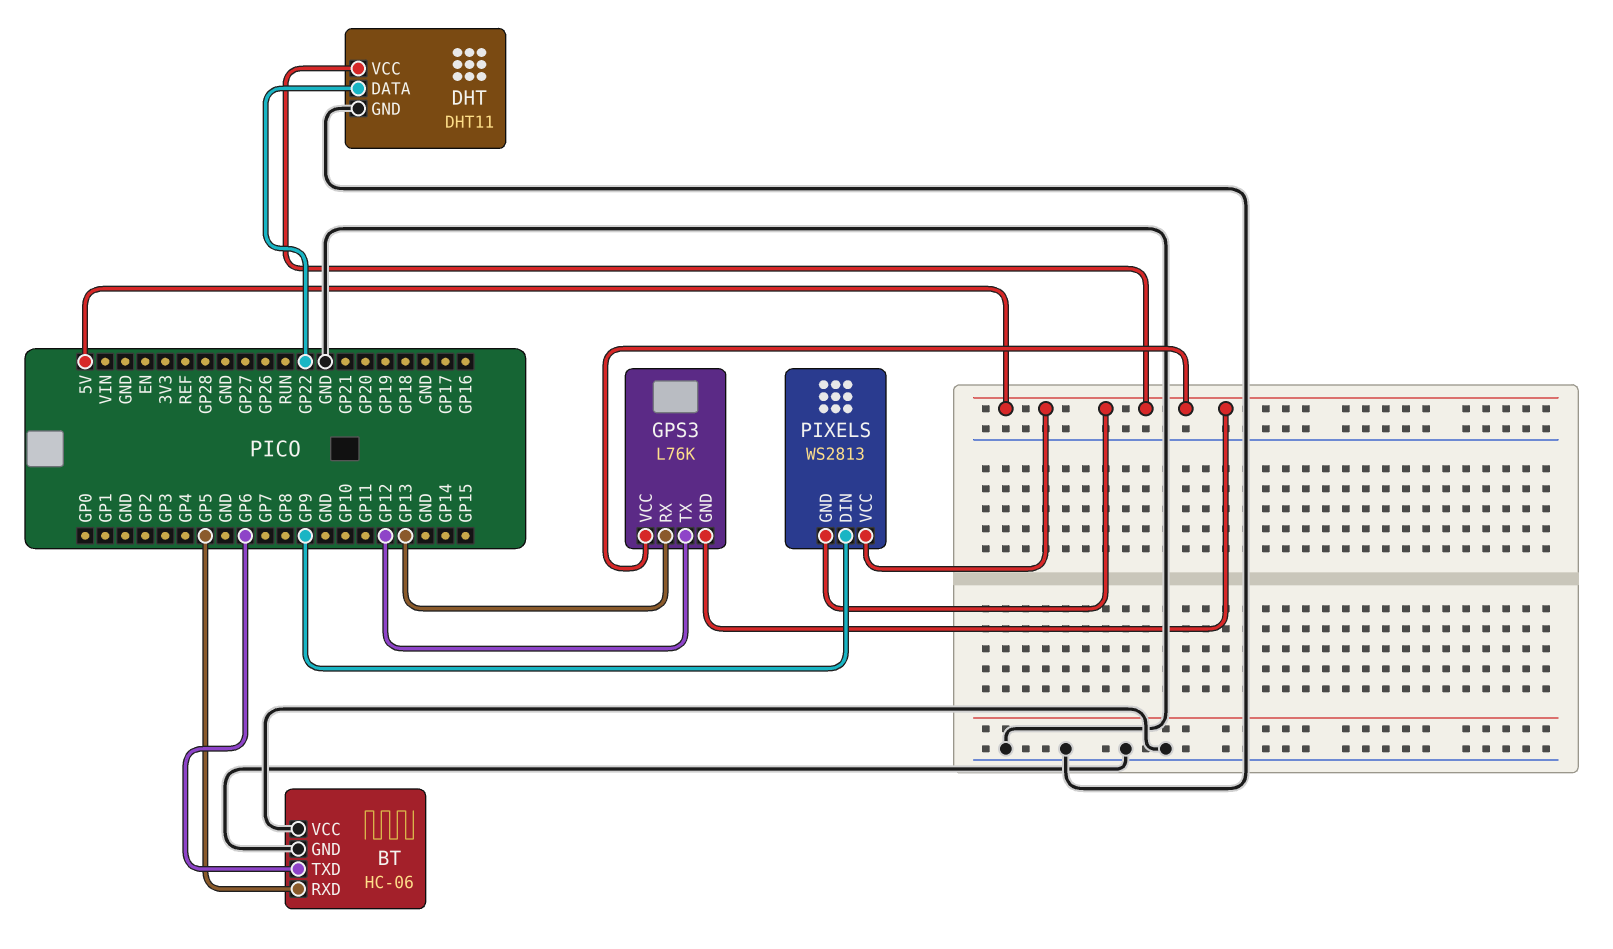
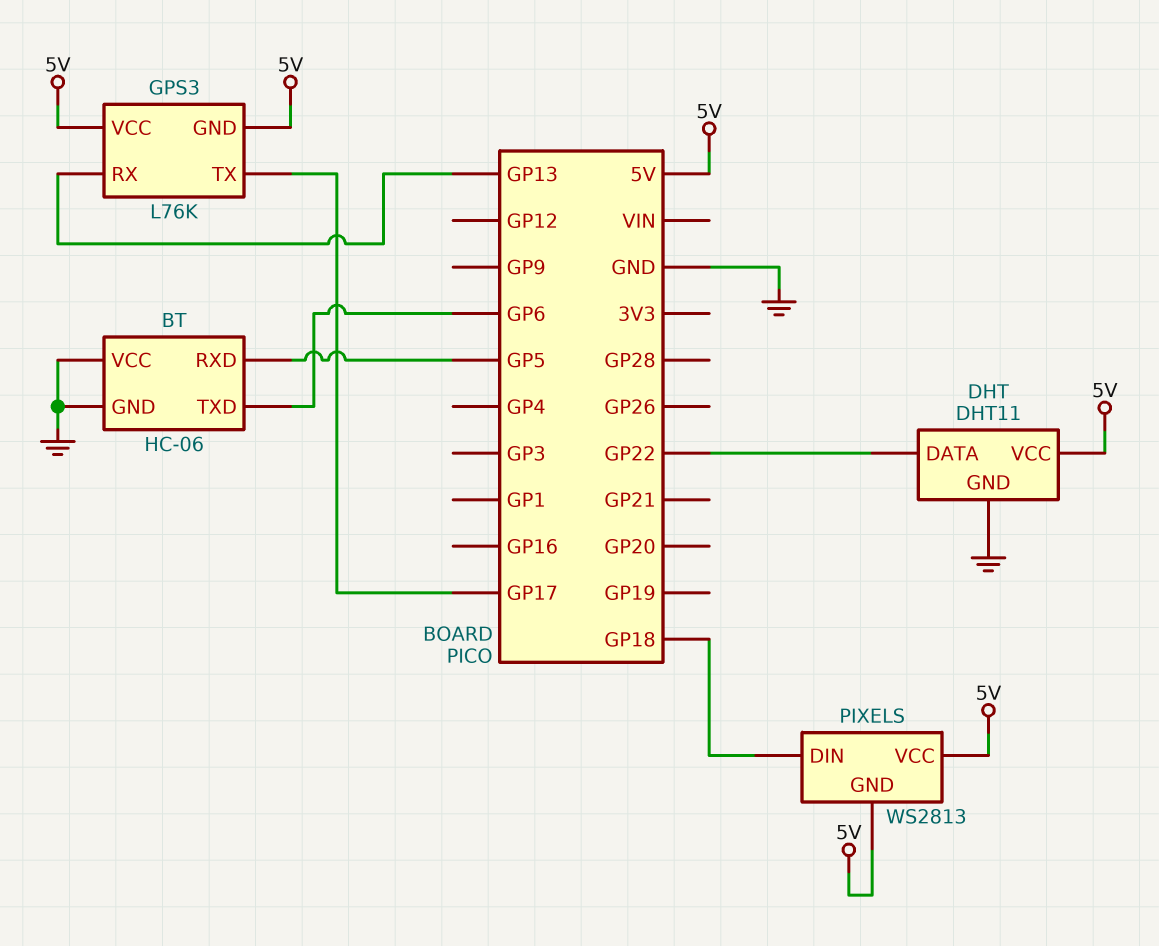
GPS3 pin TX: GP12 -> GP17
PIXELS pin DIN: GP9 -> GP18

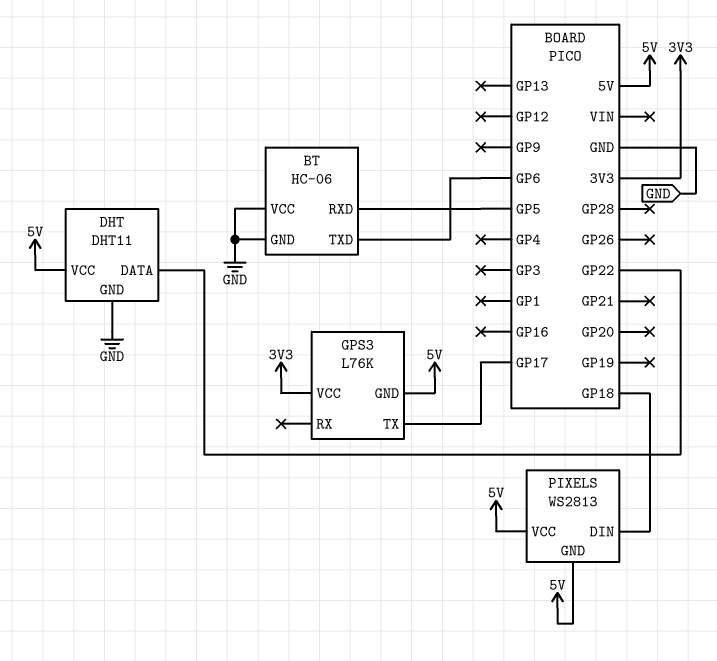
GPS3 pin RX: GP13 -> none
GPS3 pin VCC: 5V -> 3V3

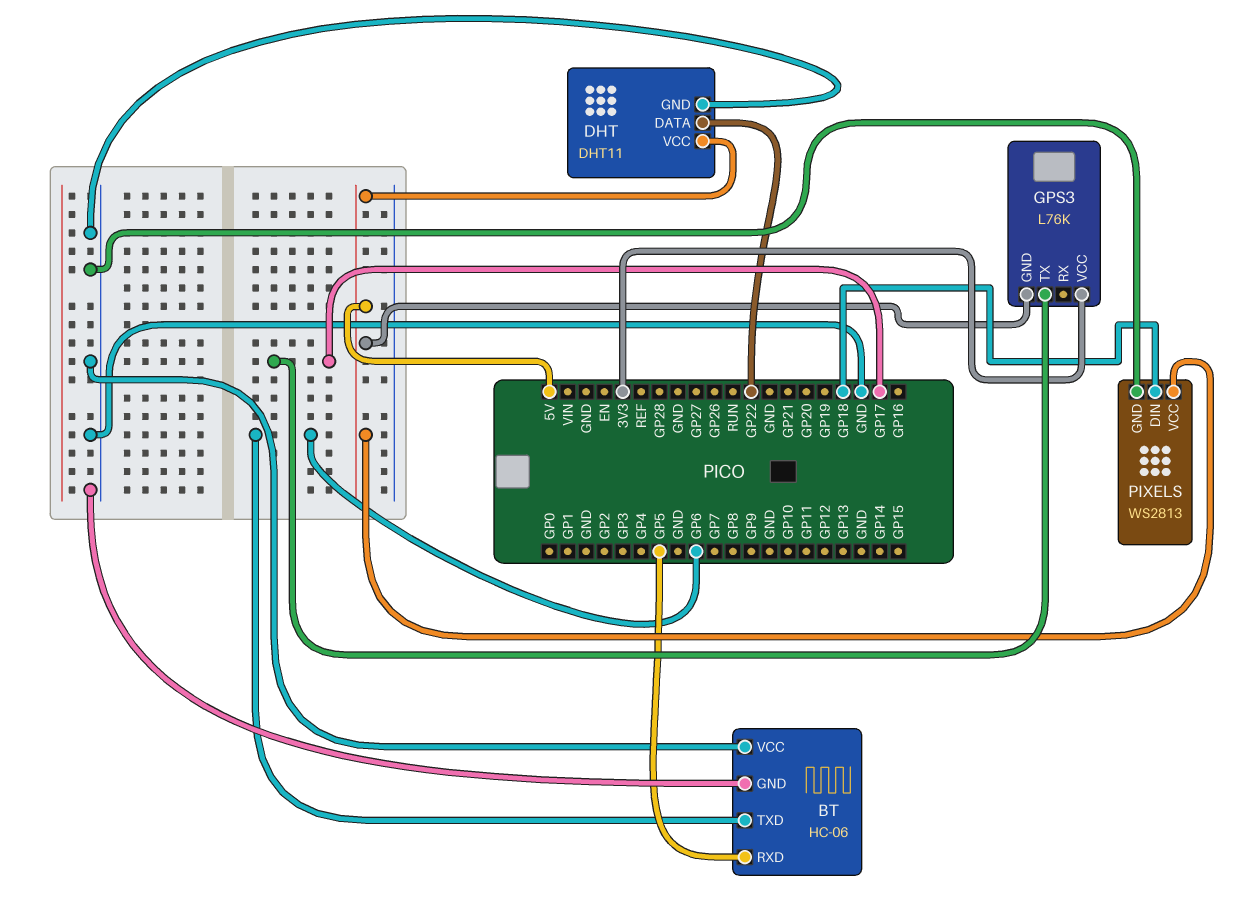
PIXELS pin GND: 5V -> GND

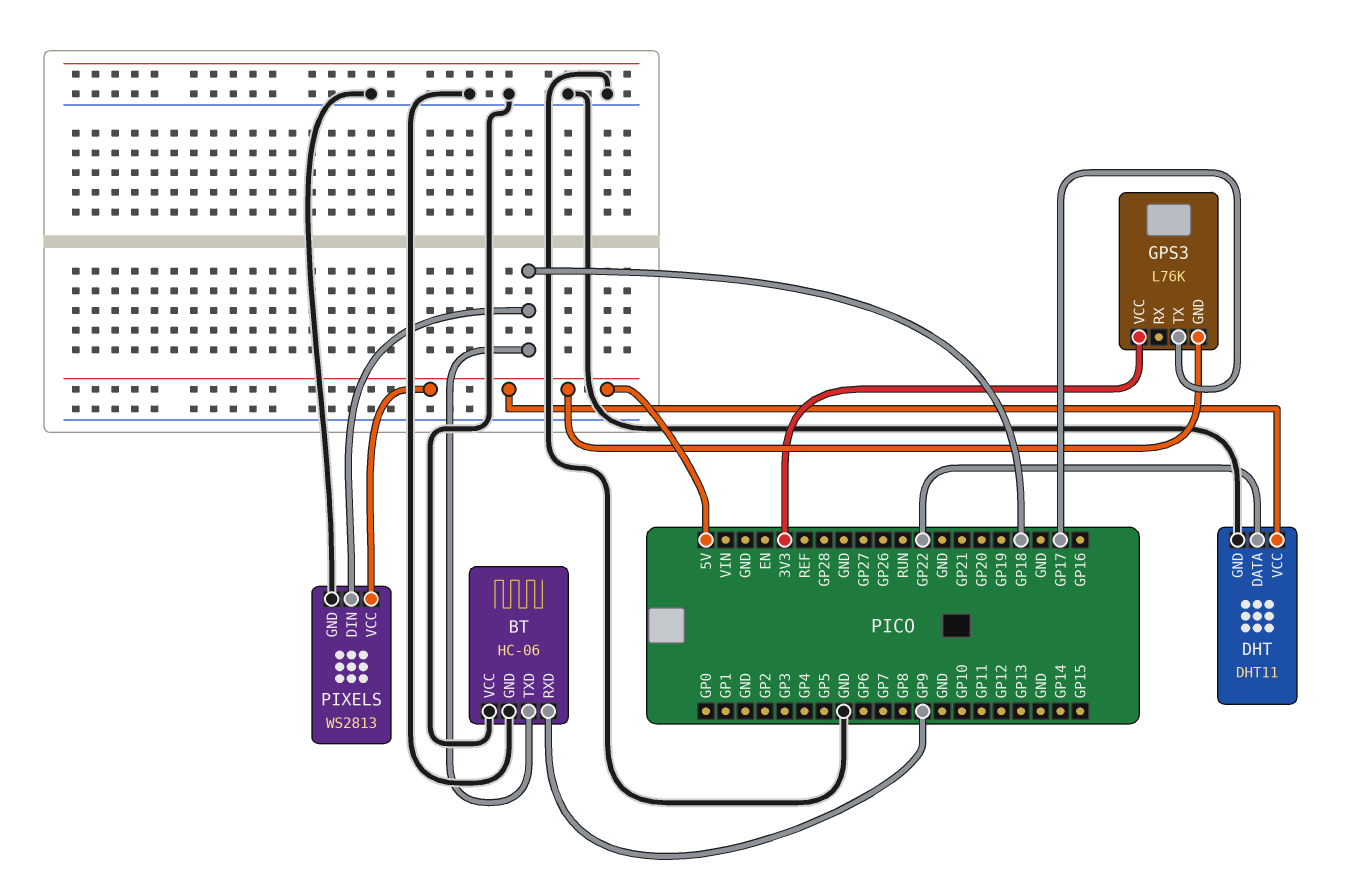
BT pin RXD: GP5 -> GP9
BT pin TXD: GP6 -> GP18

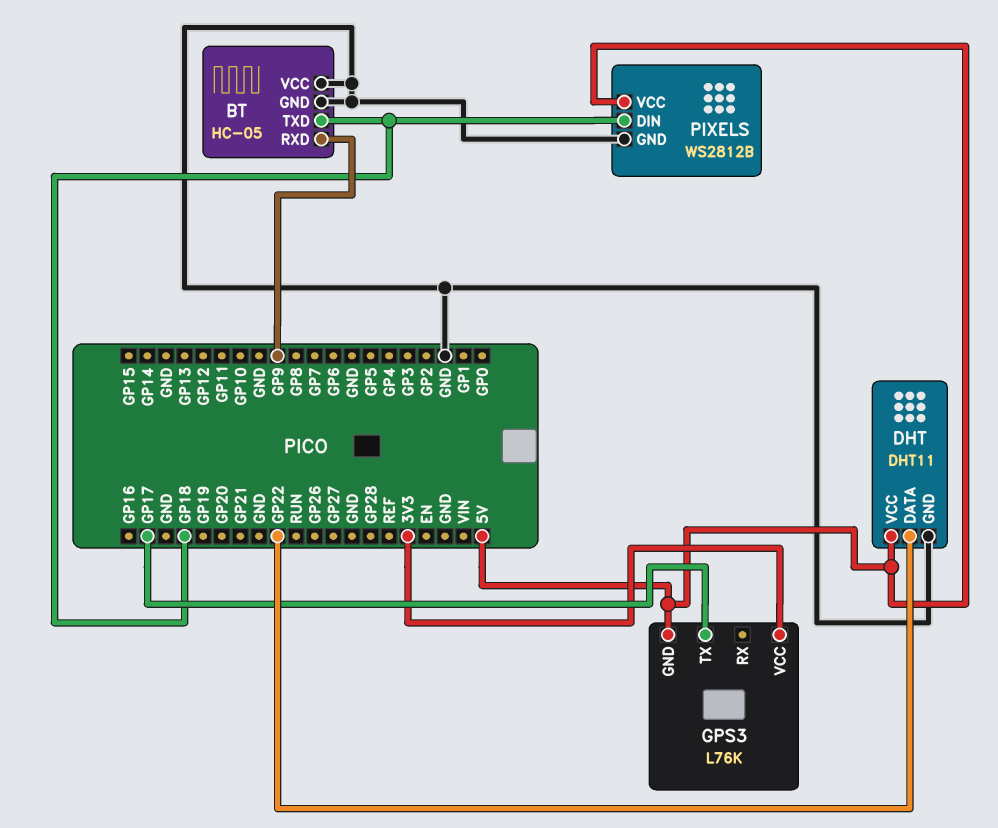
BT: HC-06 -> HC-05
PIXELS: WS2813 -> WS2812B

